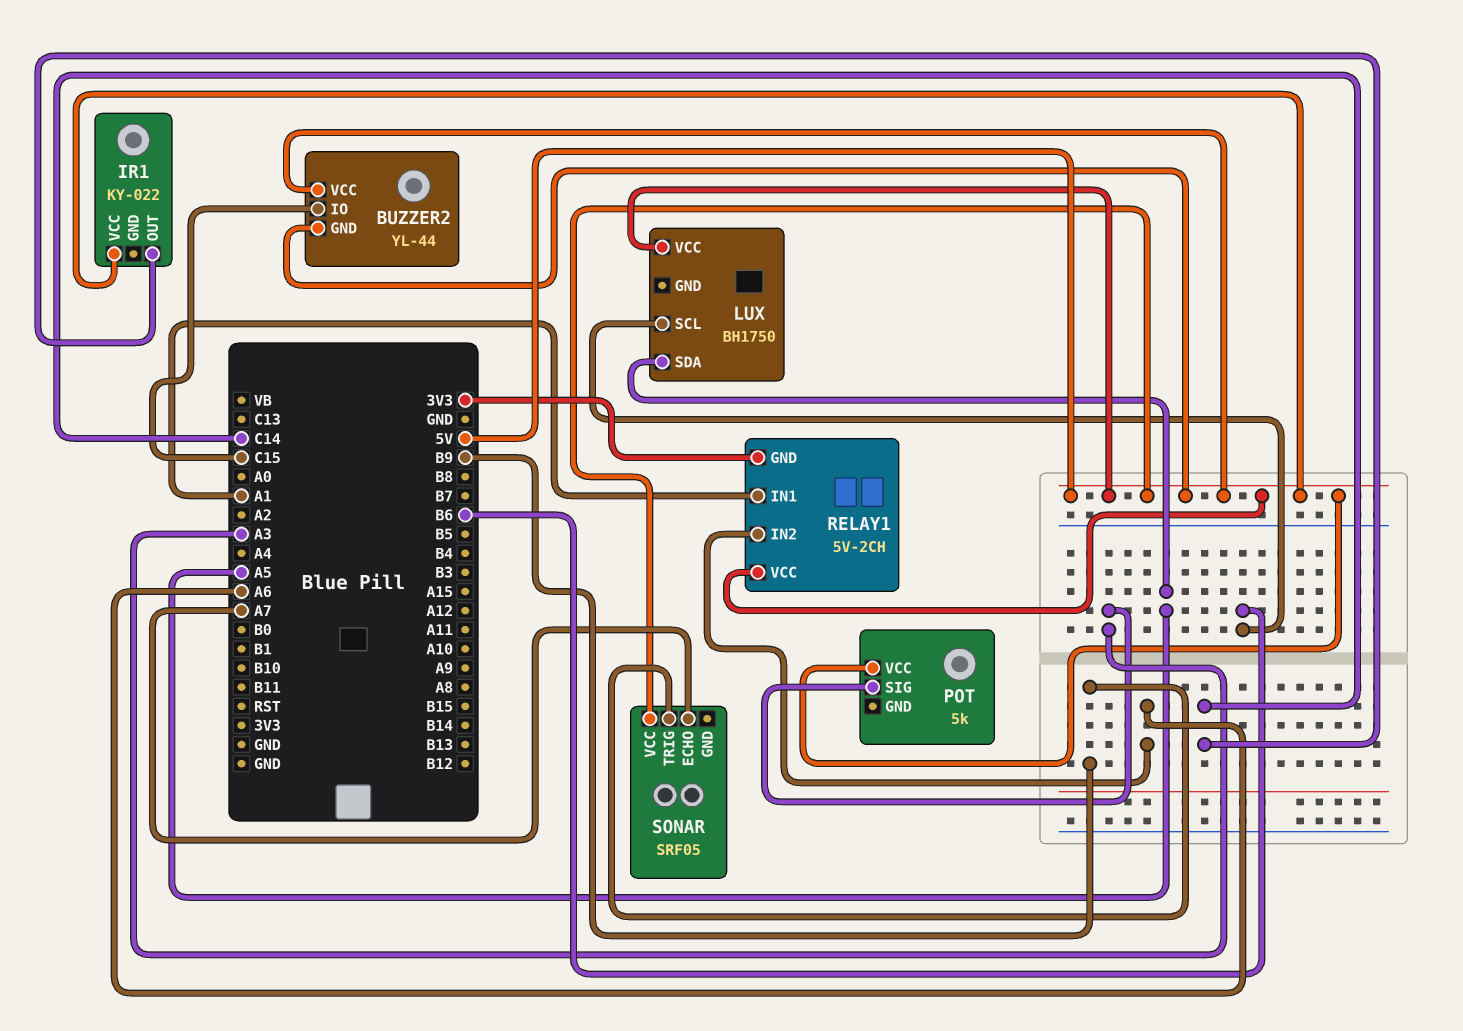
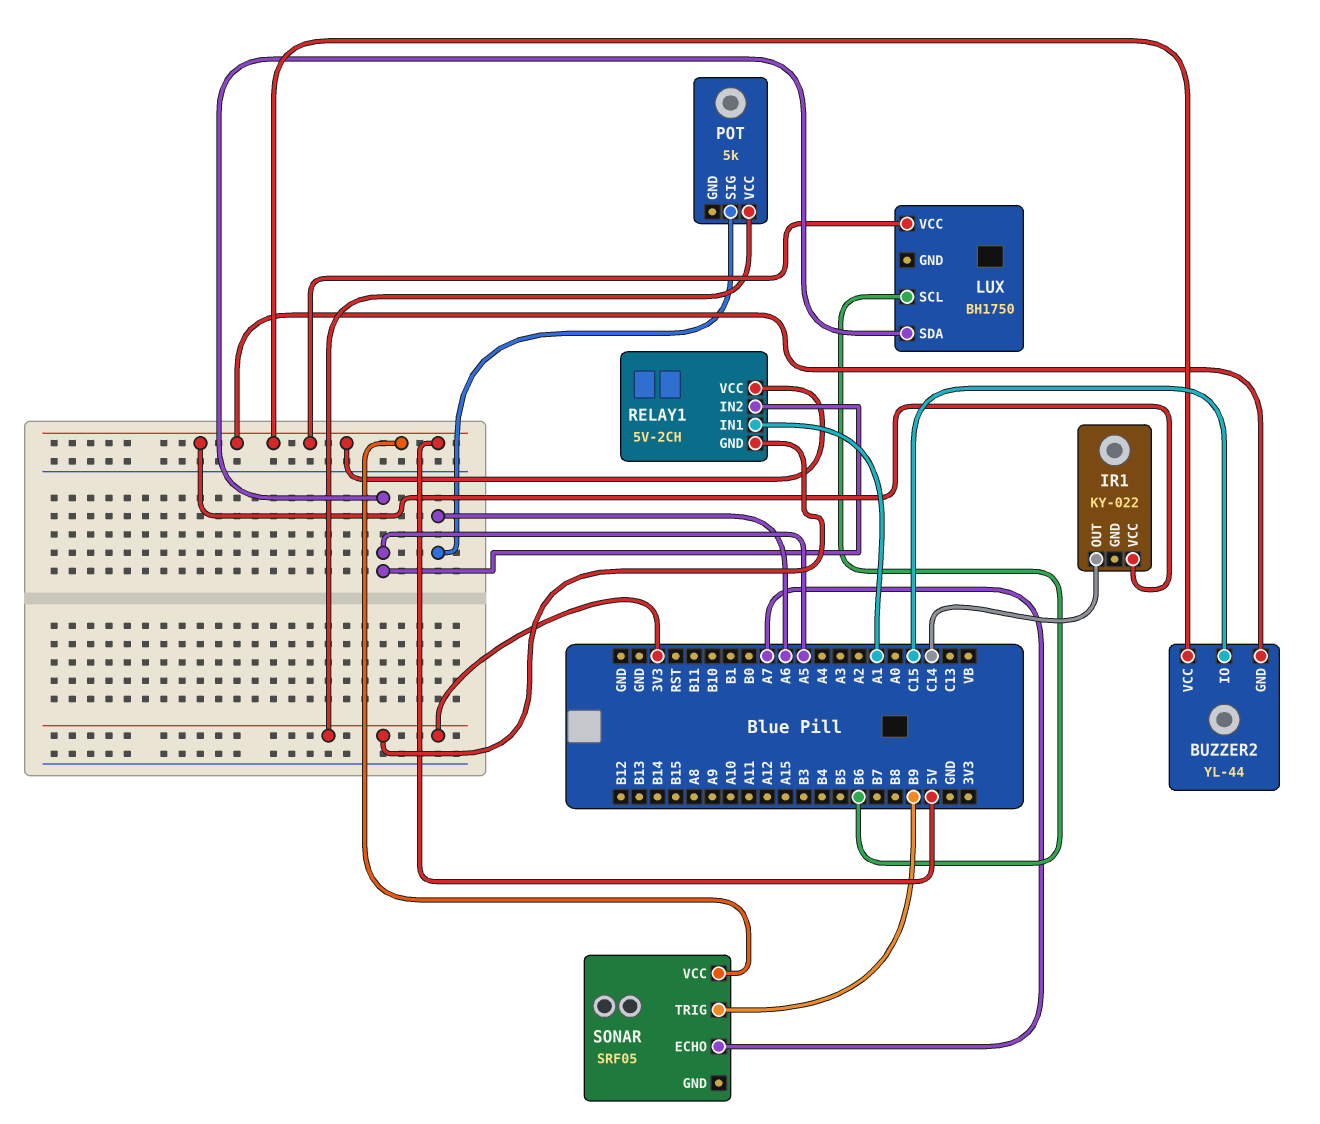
POT pin SIG: A3 -> A6
POT pin VCC: 5V -> 3V3
RELAY1 pin IN2: A6 -> A5

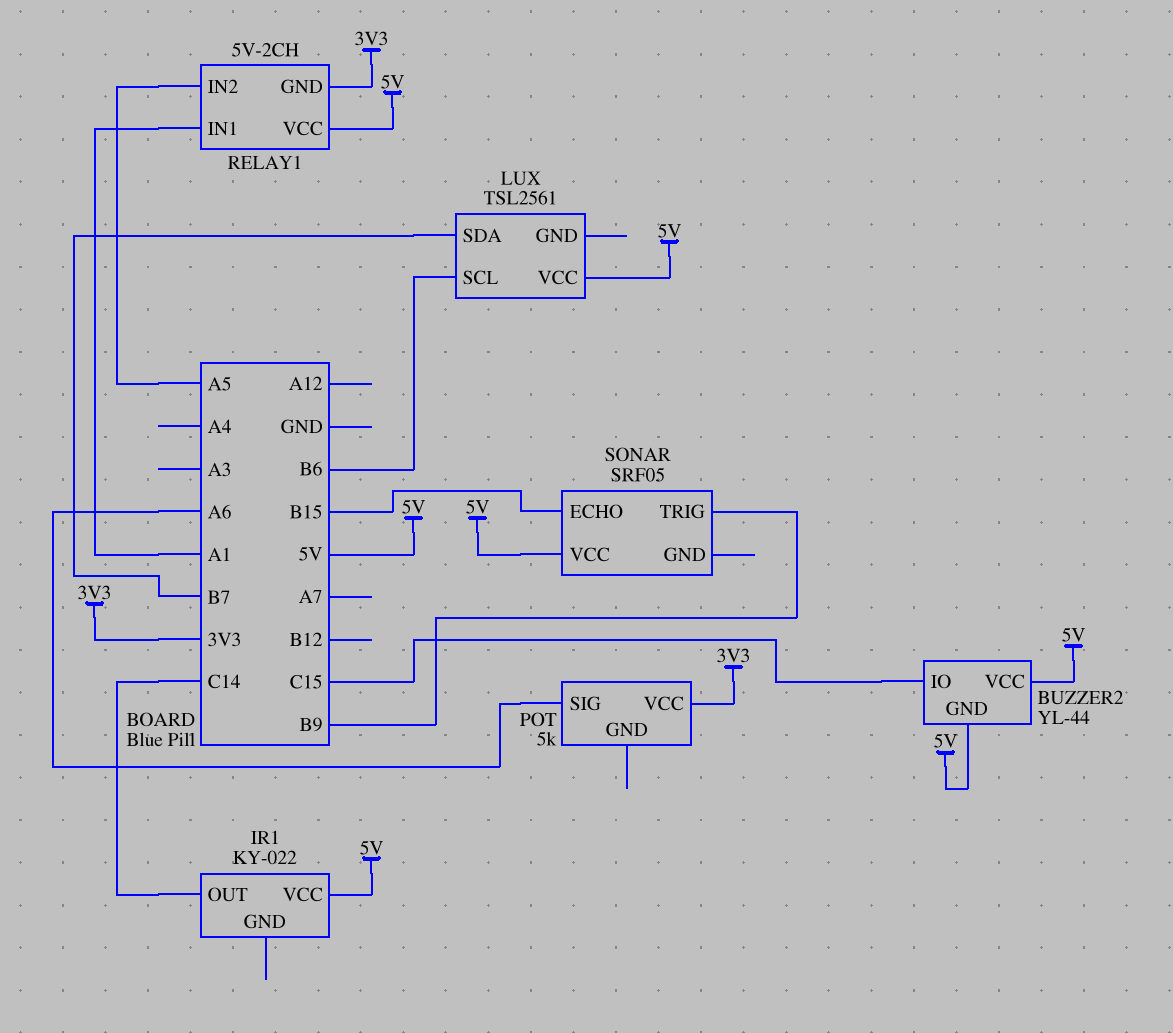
LUX: BH1750 -> TSL2561
LUX pin SDA: A5 -> B7
SONAR pin ECHO: A7 -> B15

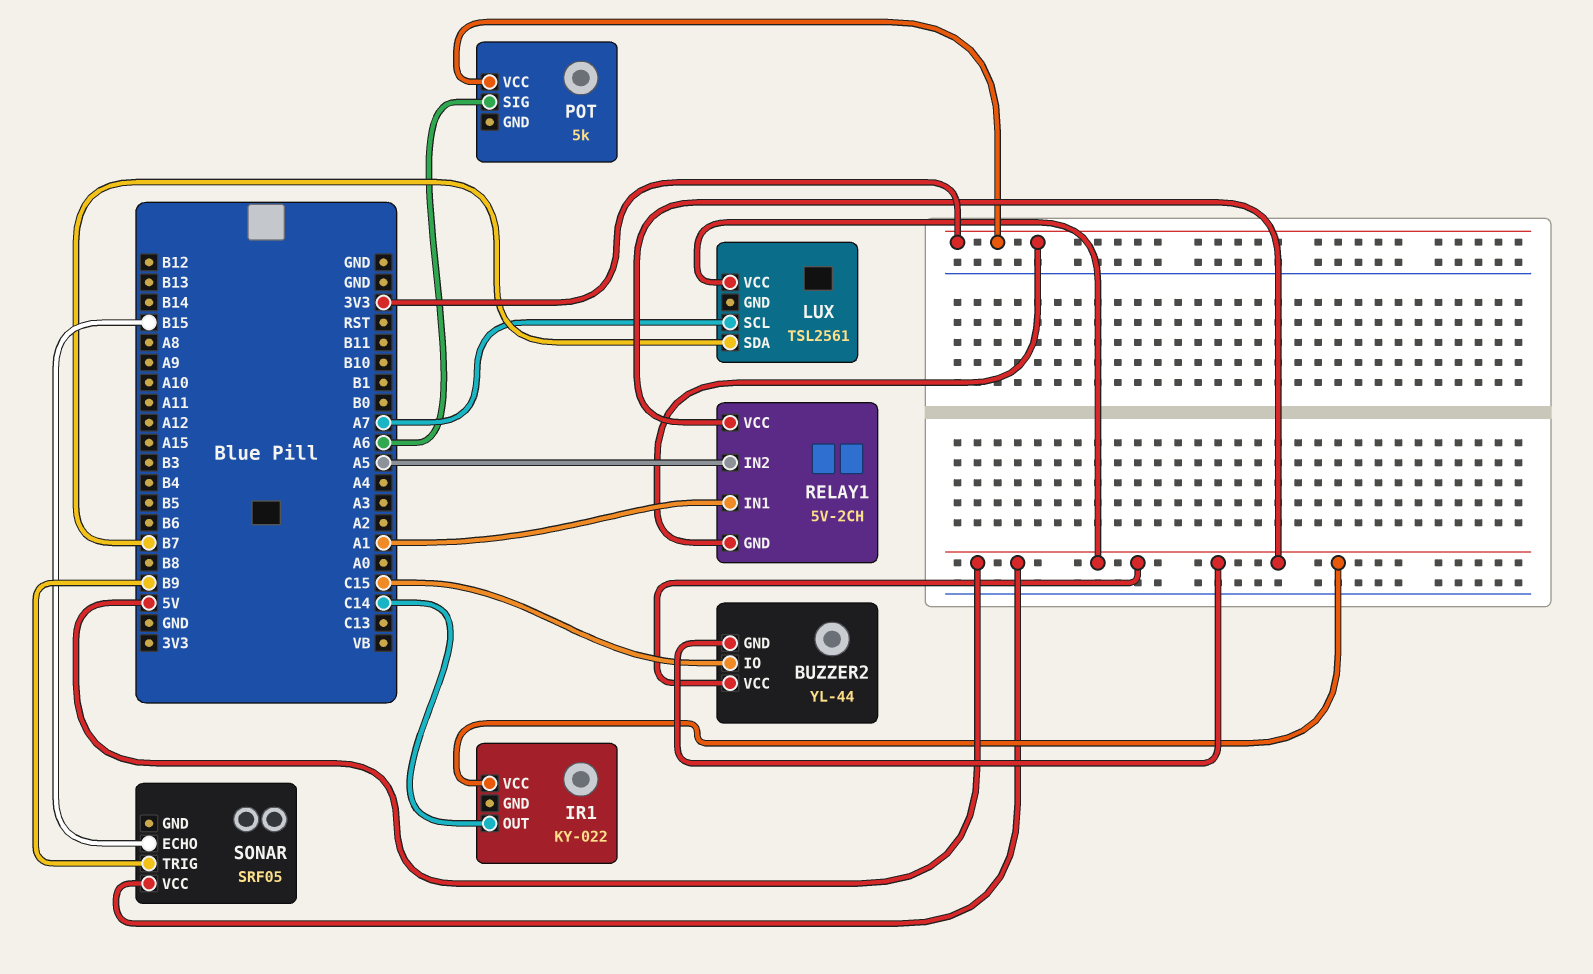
LUX pin SCL: B6 -> A7

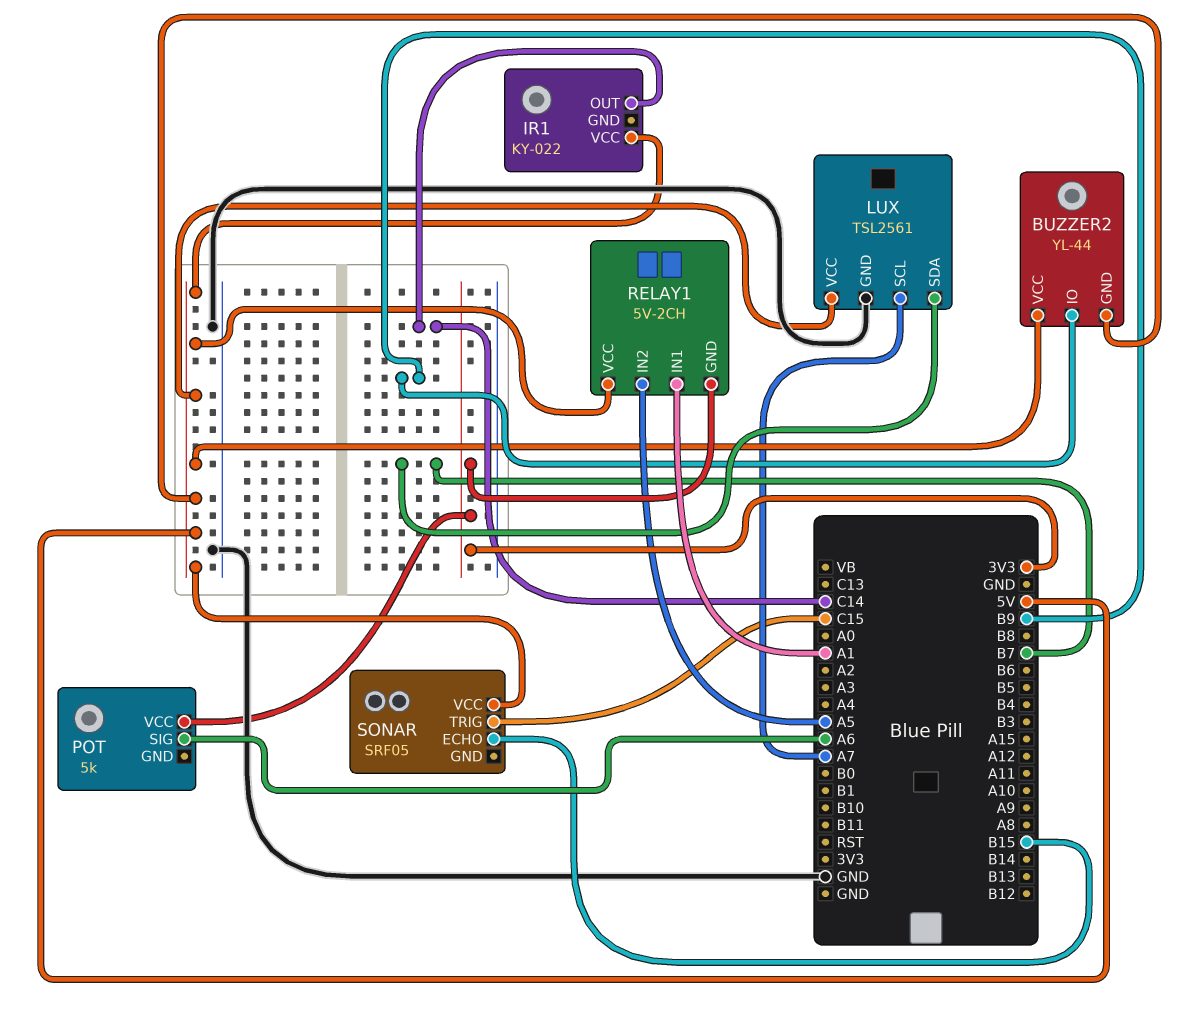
BUZZER2 pin IO: C15 -> B9
LUX pin GND: none -> GND
SONAR pin TRIG: B9 -> C15

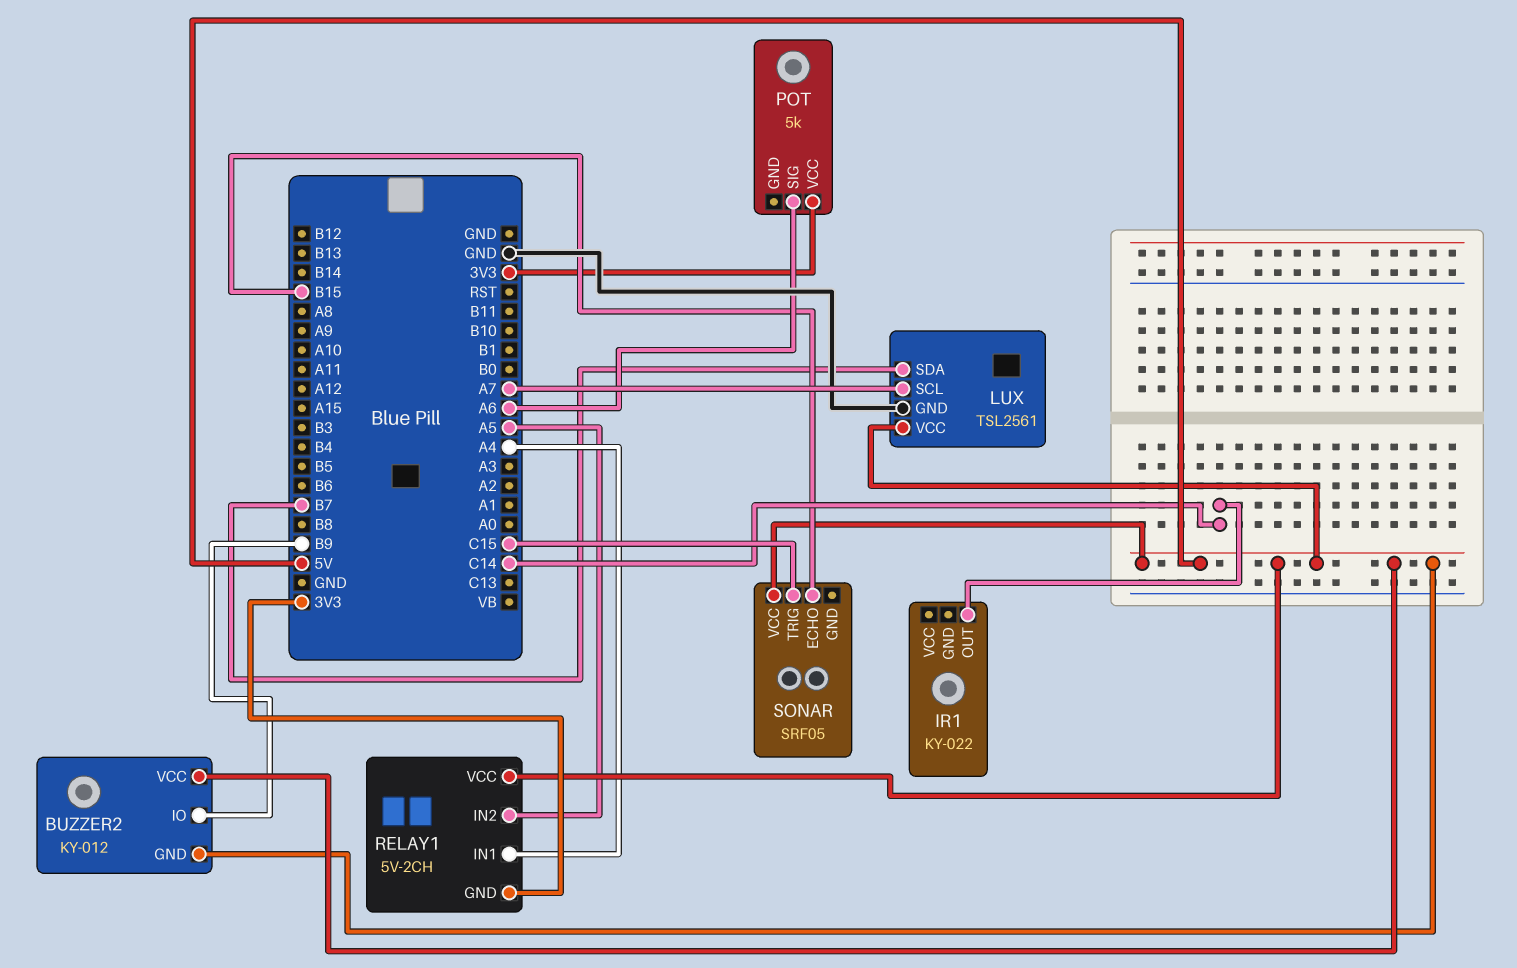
BUZZER2: YL-44 -> KY-012
IR1 pin VCC: 5V -> none
RELAY1 pin IN1: A1 -> A4

